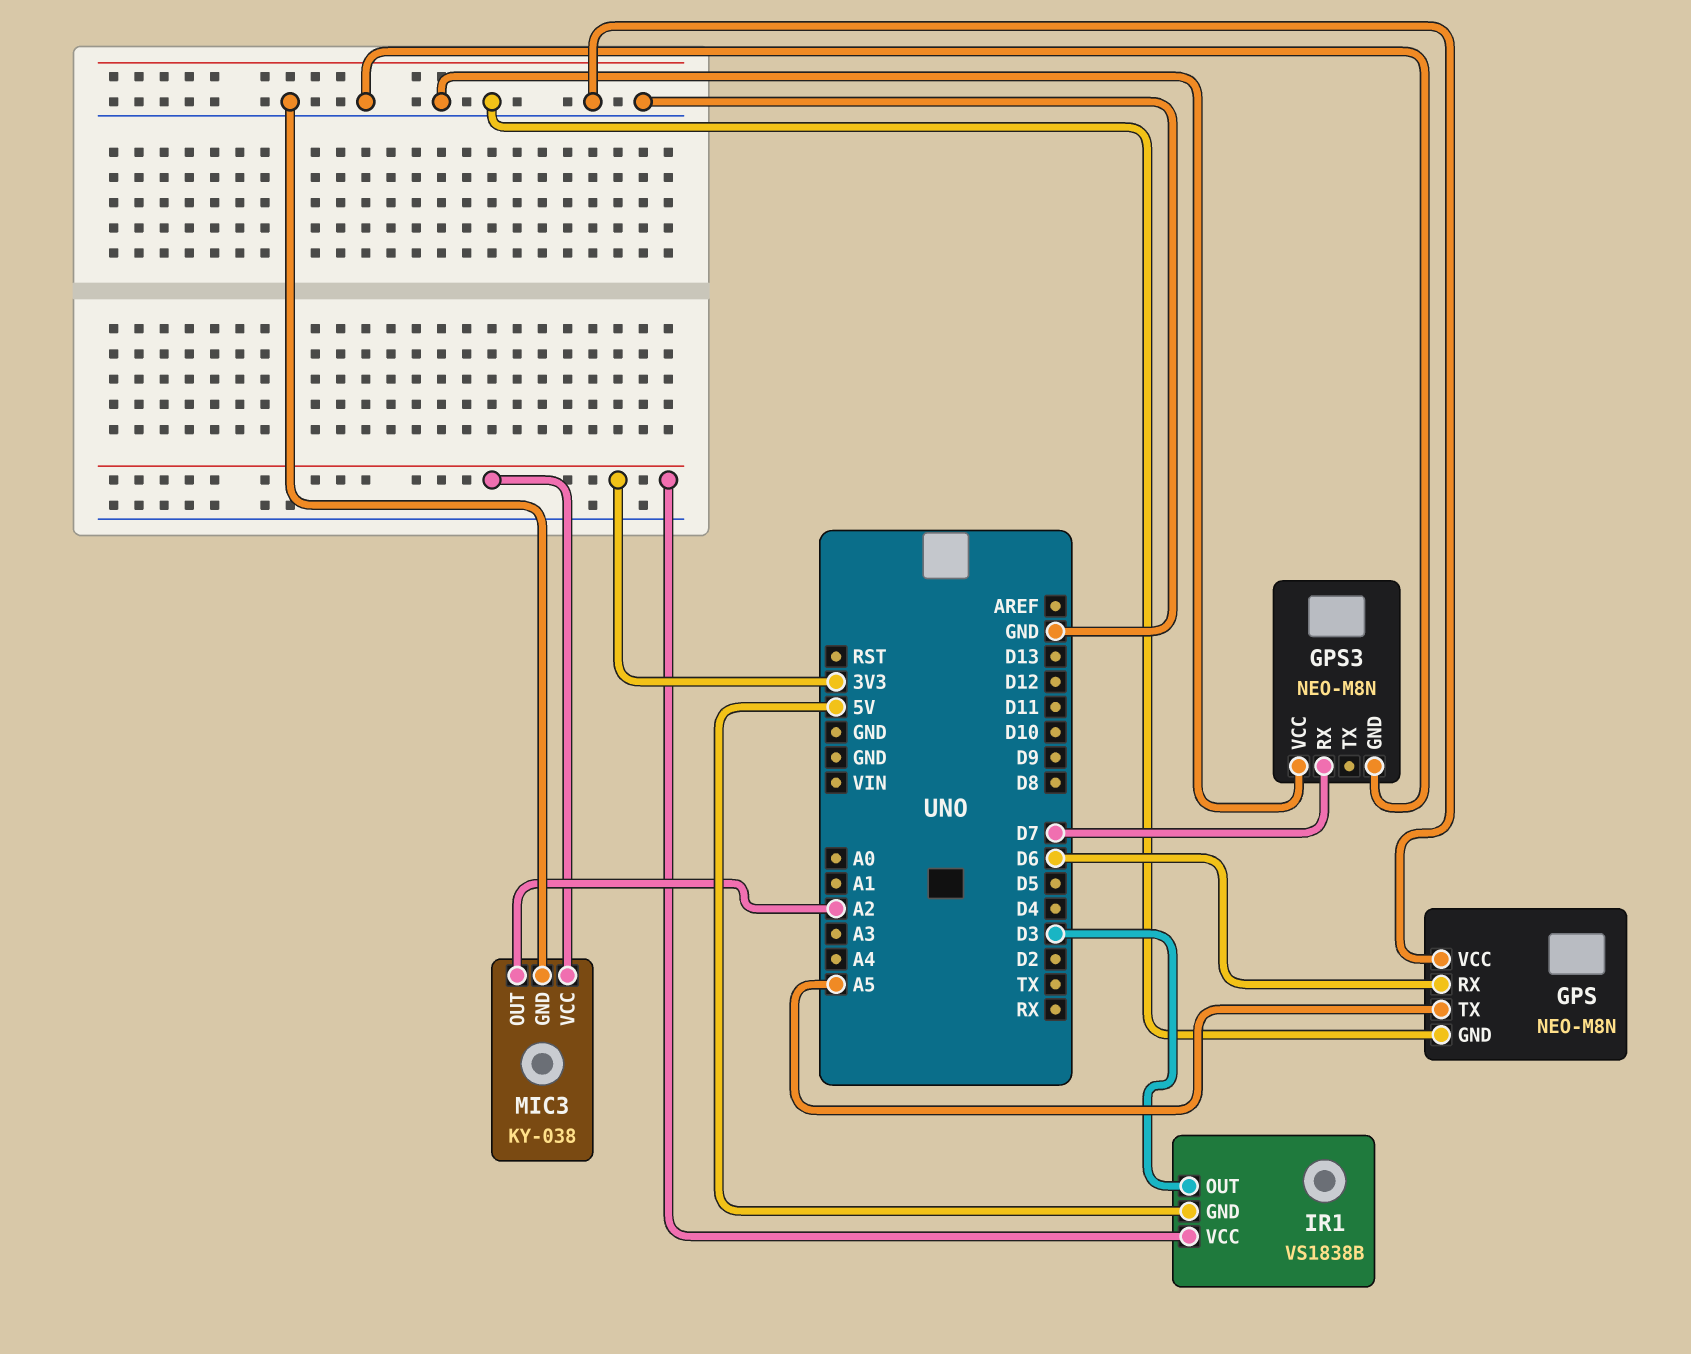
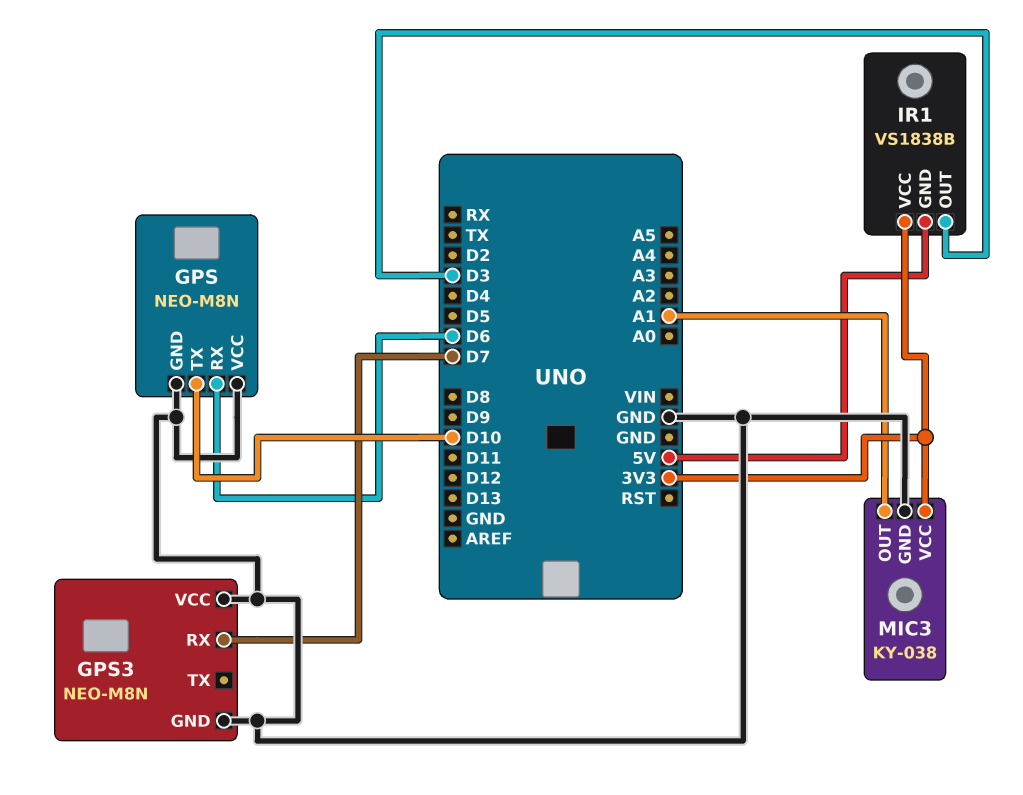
GPS pin TX: A5 -> D10
MIC3 pin OUT: A2 -> A1

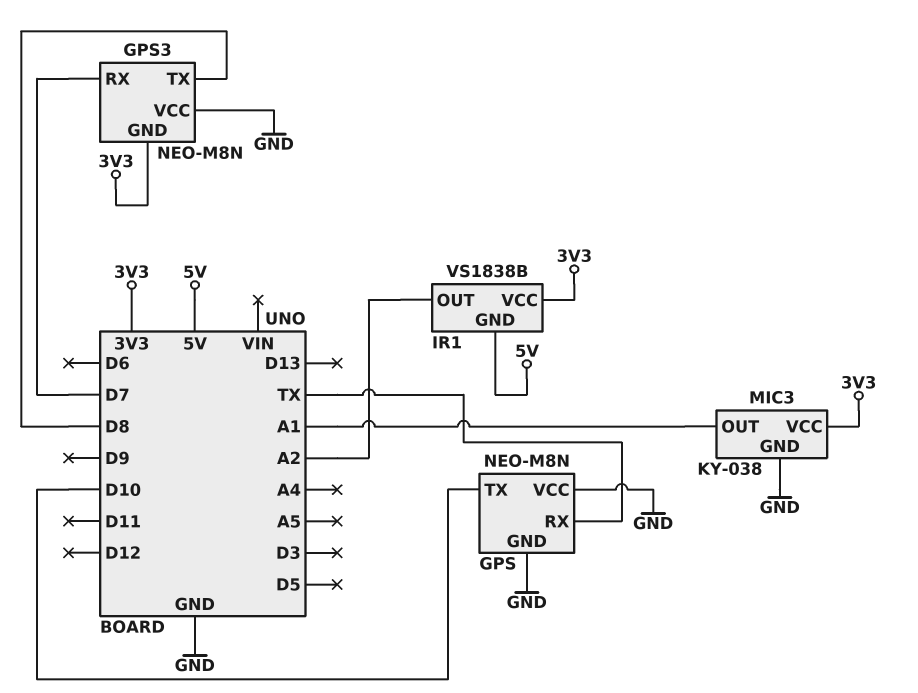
GPS pin RX: D6 -> TX
GPS3 pin GND: GND -> 3V3
GPS3 pin TX: none -> D8
IR1 pin OUT: D3 -> A2

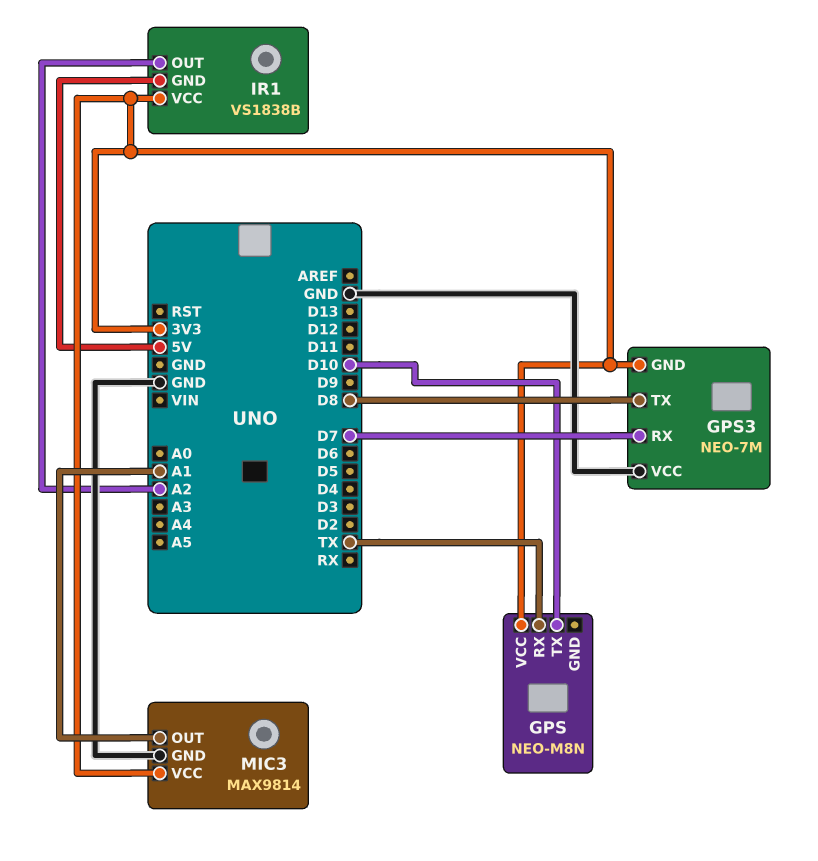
GPS pin GND: GND -> none
GPS pin VCC: GND -> 3V3
GPS3: NEO-M8N -> NEO-7M
MIC3: KY-038 -> MAX9814

